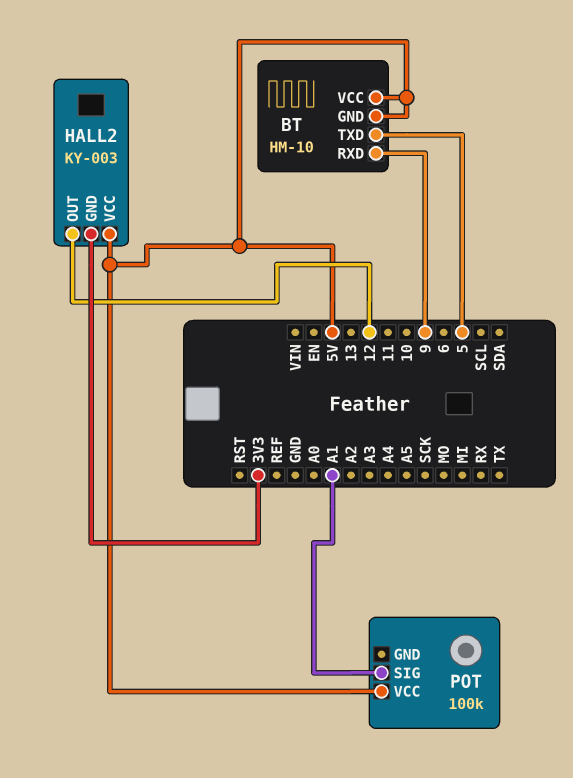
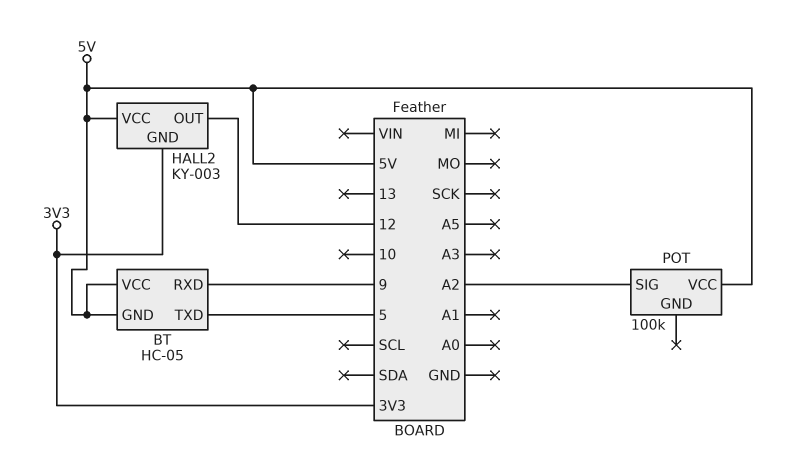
BT: HM-10 -> HC-05
POT pin SIG: A1 -> A2

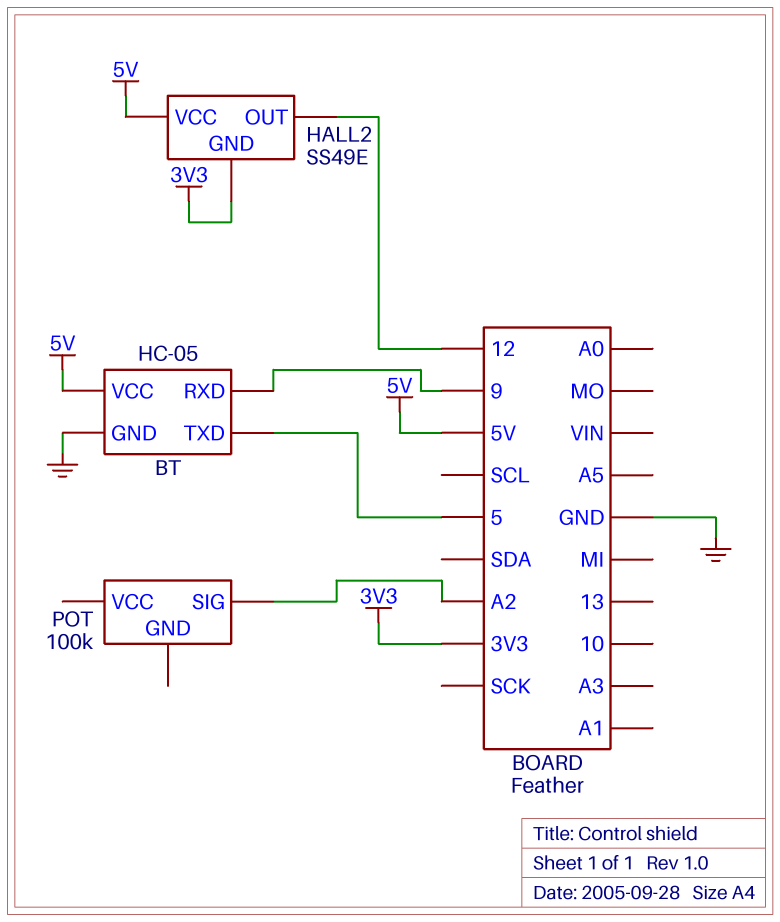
BT pin GND: 5V -> GND
HALL2: KY-003 -> SS49E
POT pin VCC: 5V -> none

